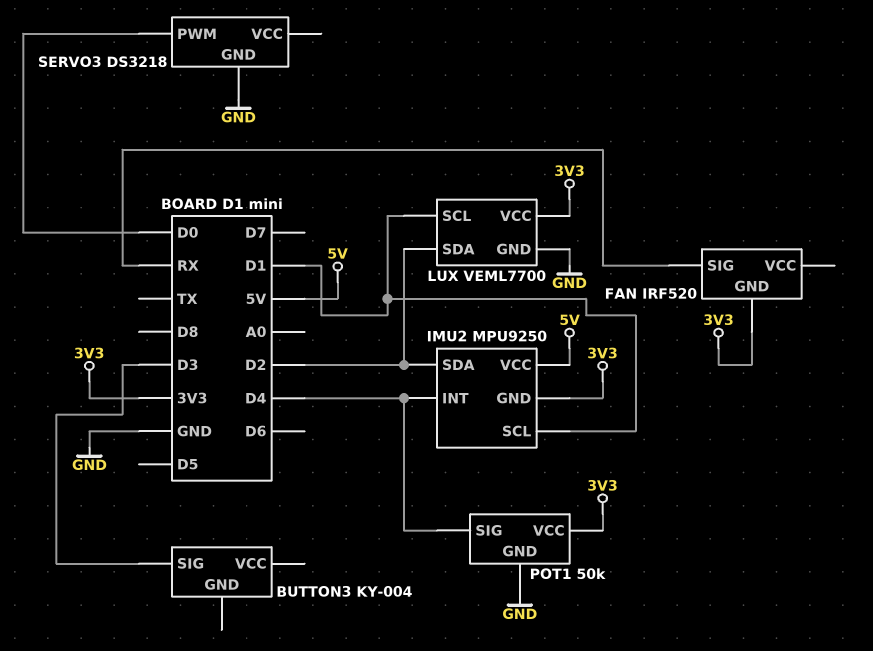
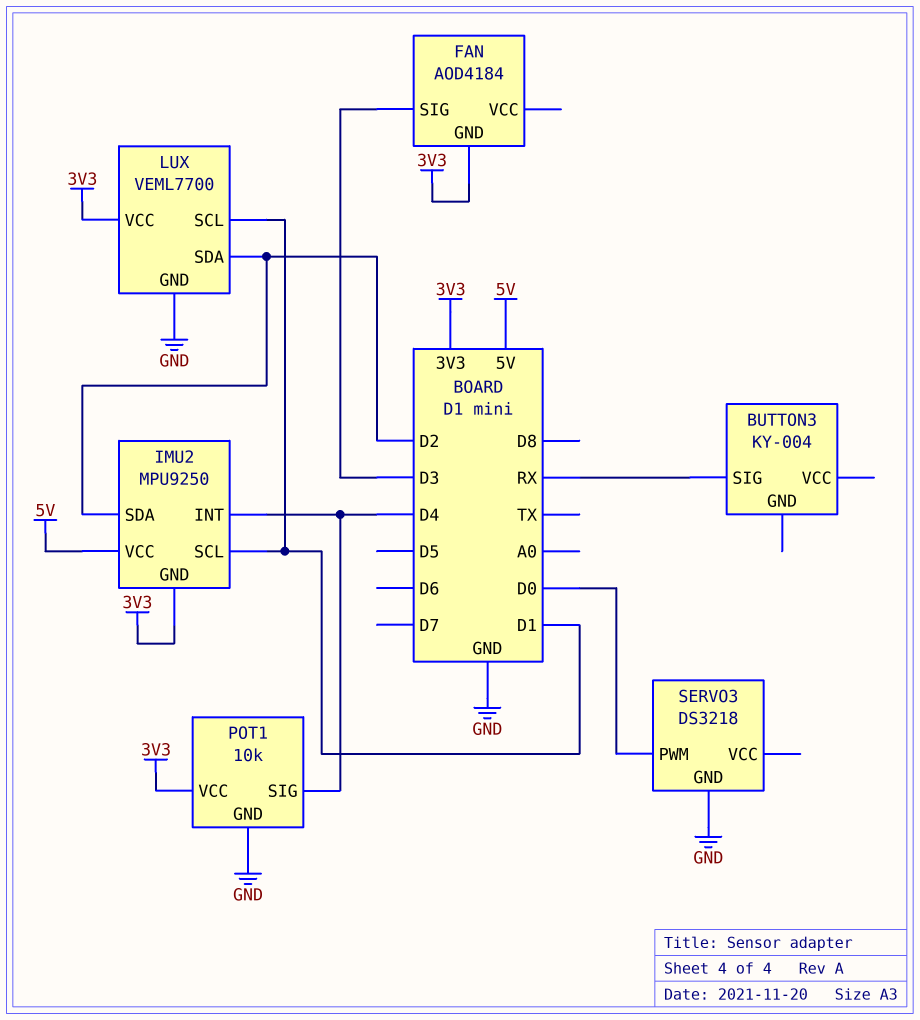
BUTTON3 pin SIG: D3 -> RX
FAN: IRF520 -> AOD4184
FAN pin SIG: RX -> D3
POT1: 50k -> 10k

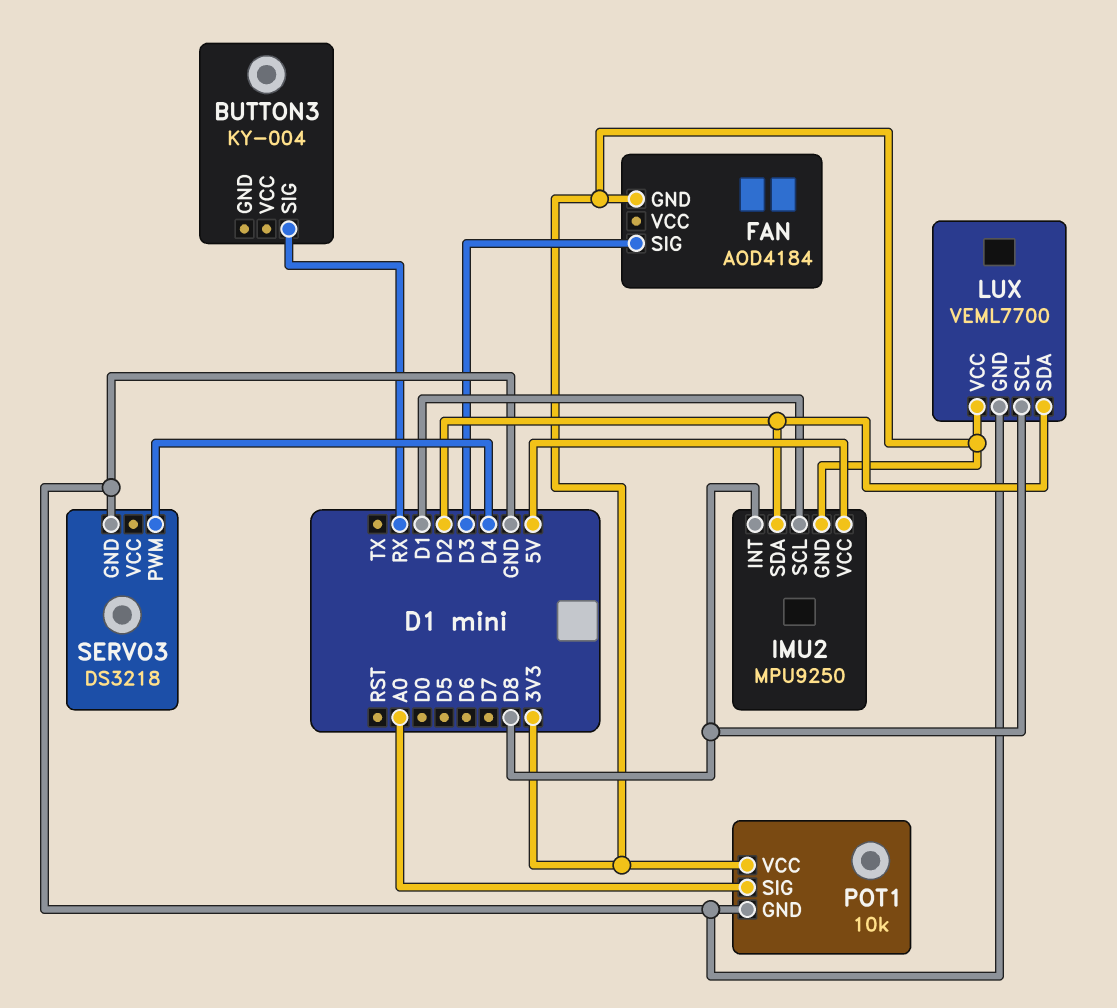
IMU2 pin INT: D4 -> D8
LUX pin SCL: D1 -> D8
POT1 pin SIG: D4 -> A0
SERVO3 pin PWM: D0 -> D4

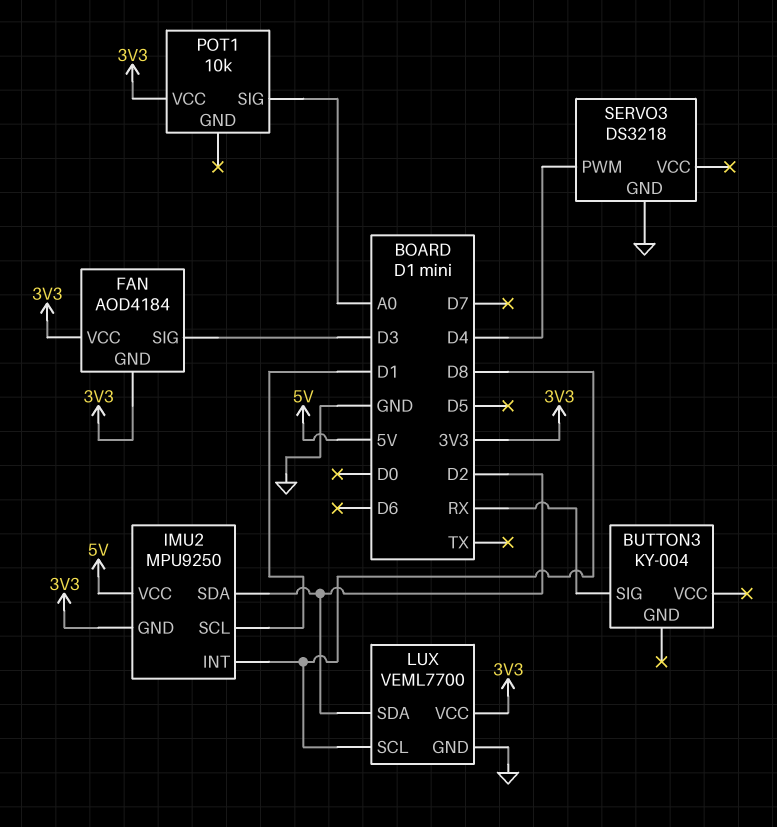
FAN pin VCC: none -> 3V3
POT1 pin GND: GND -> none

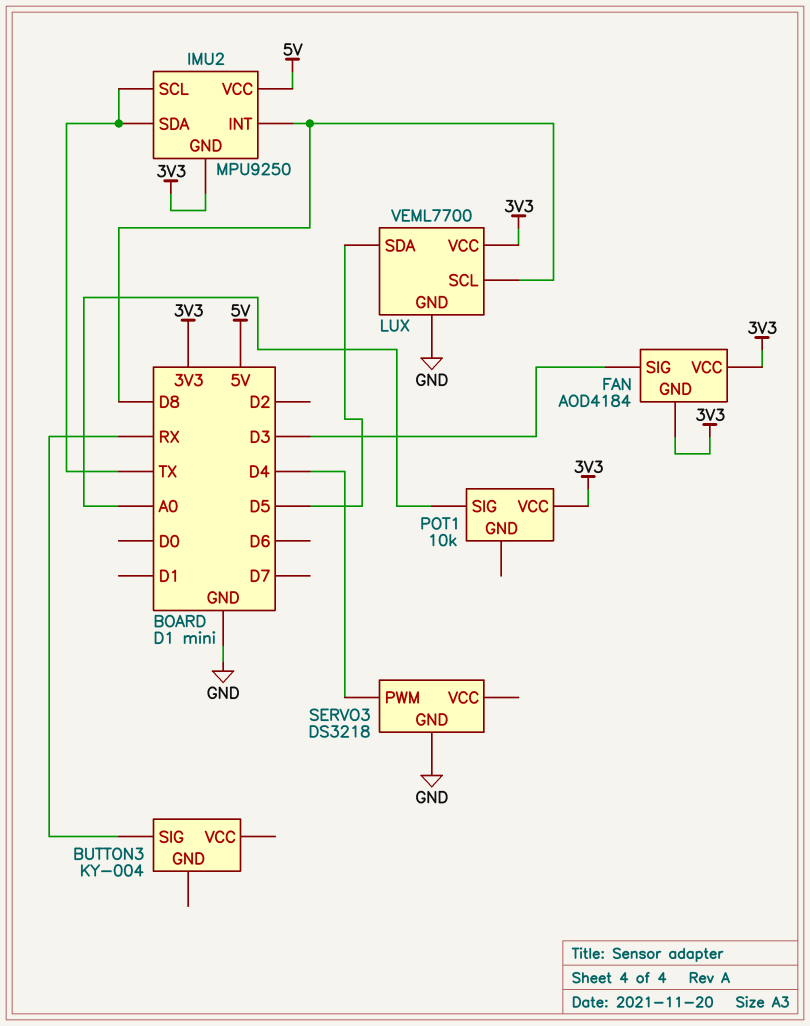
IMU2 pin SCL: D1 -> TX
IMU2 pin SDA: D2 -> TX
LUX pin SDA: D2 -> D5

